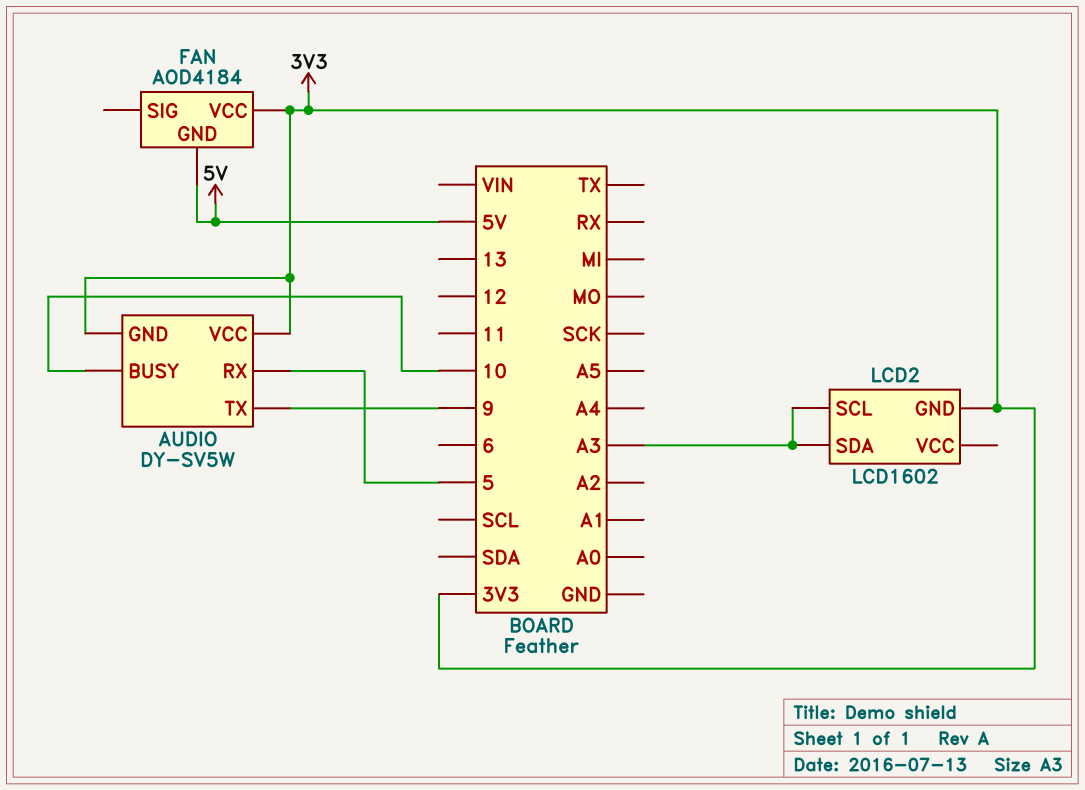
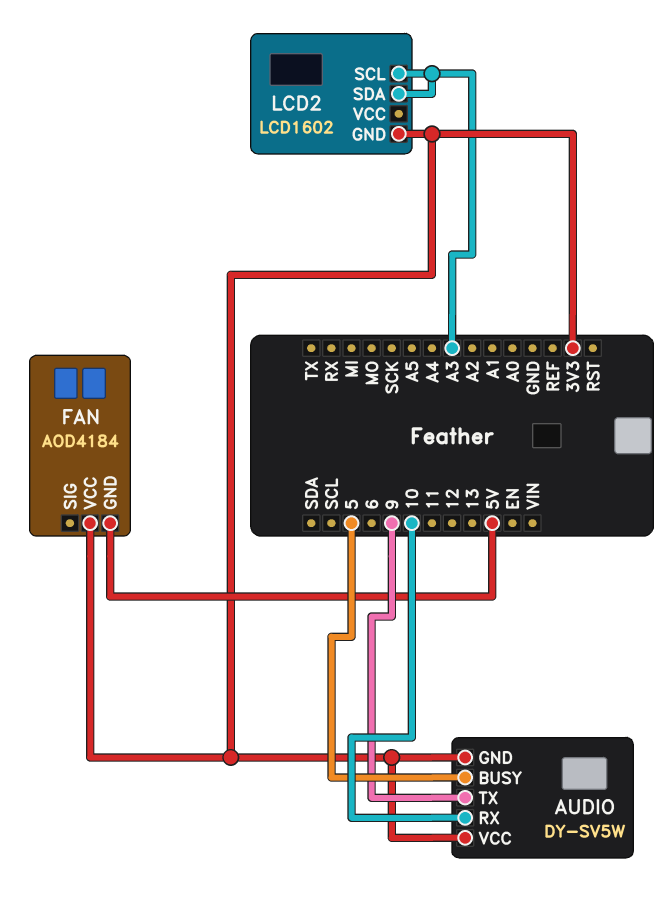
AUDIO pin BUSY: 10 -> 5
AUDIO pin RX: 5 -> 10

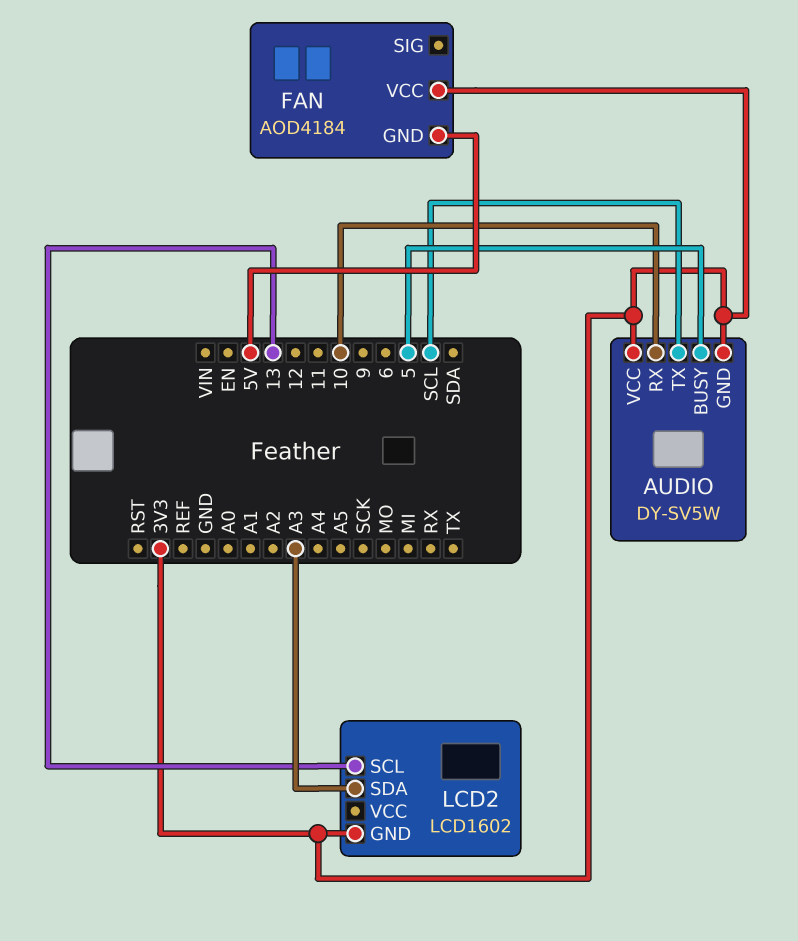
AUDIO pin TX: 9 -> SCL
LCD2 pin SCL: A3 -> 13

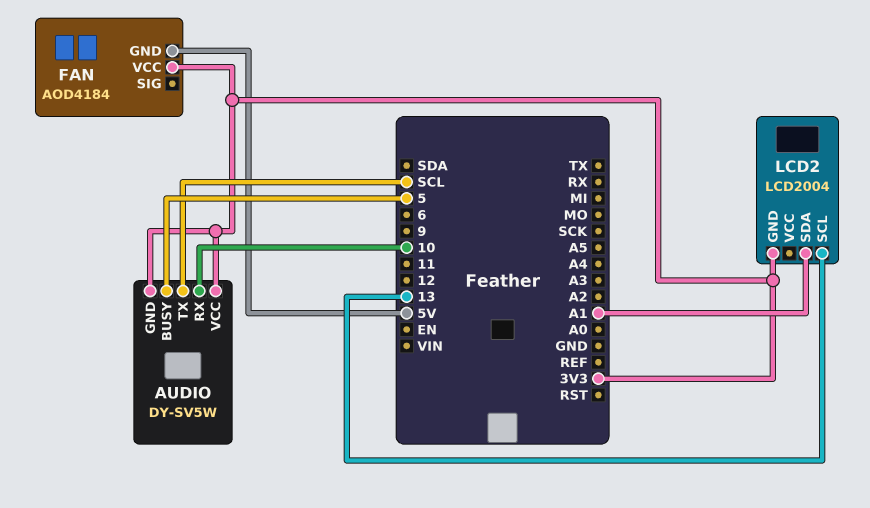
LCD2: LCD1602 -> LCD2004
LCD2 pin SDA: A3 -> A1

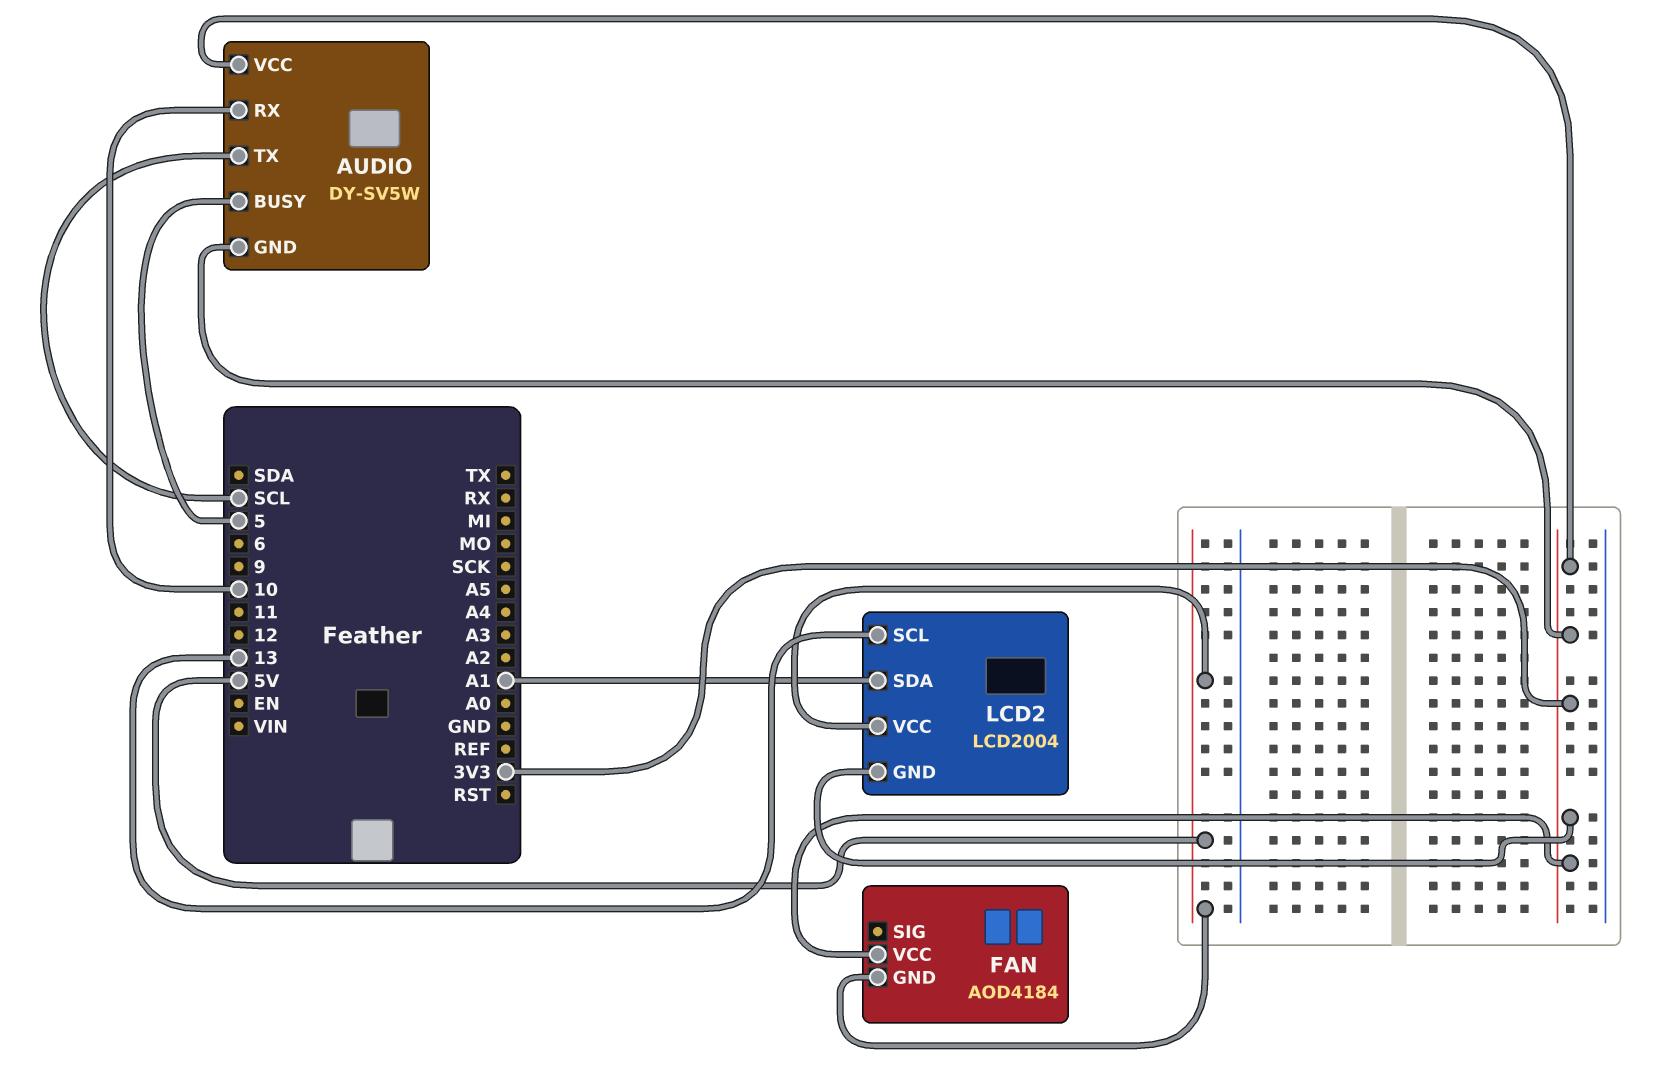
LCD2 pin VCC: none -> 5V

